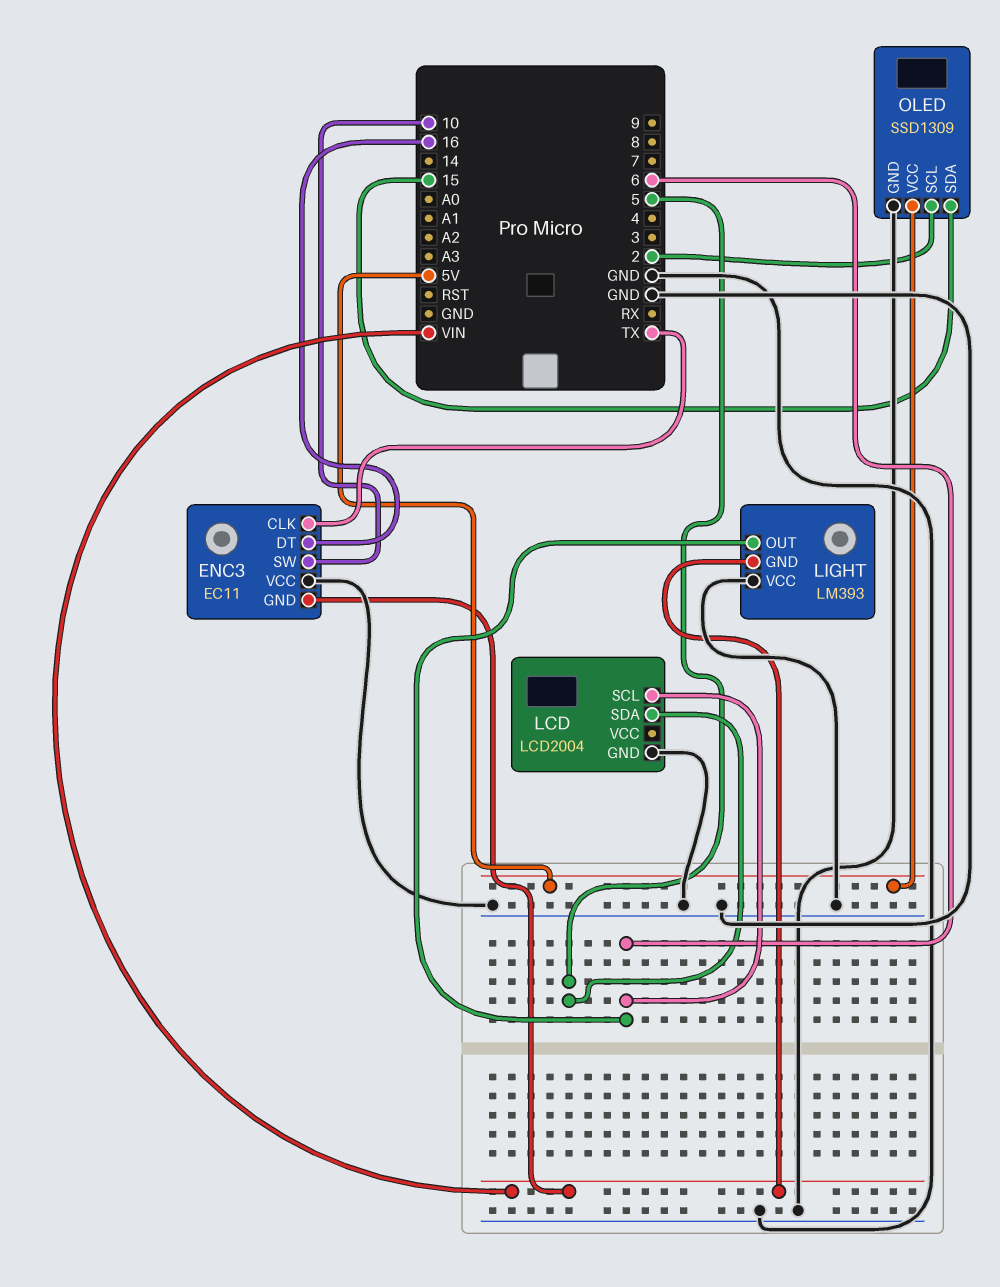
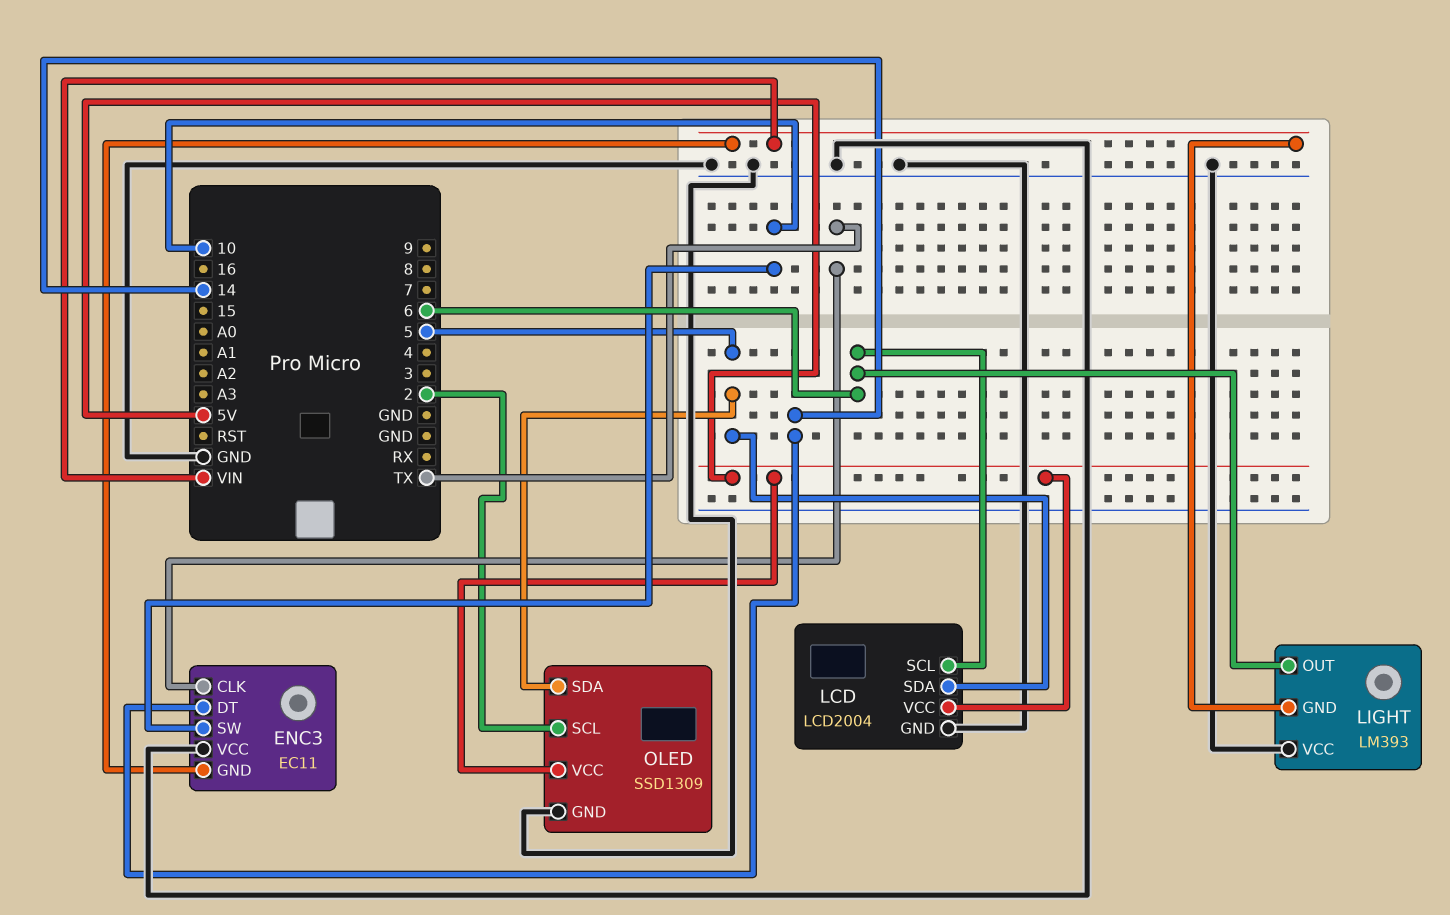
ENC3 pin DT: 16 -> 14
LCD pin VCC: none -> 5V
OLED pin SDA: 15 -> 5

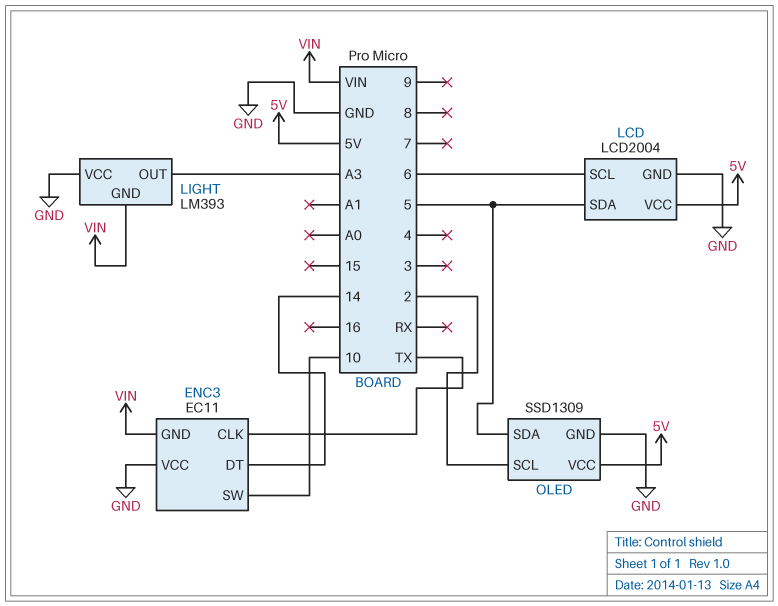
LIGHT pin OUT: 6 -> A3

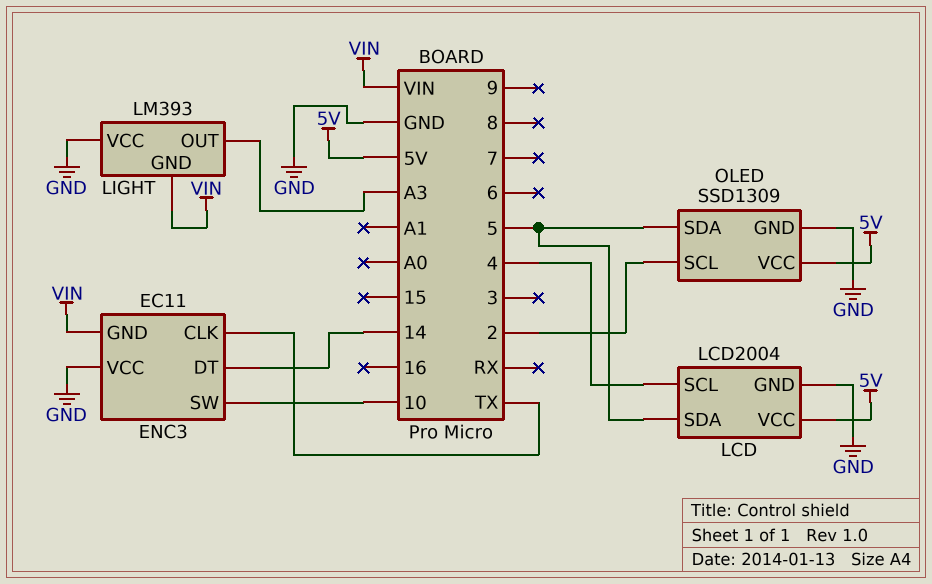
LCD pin SCL: 6 -> 4

